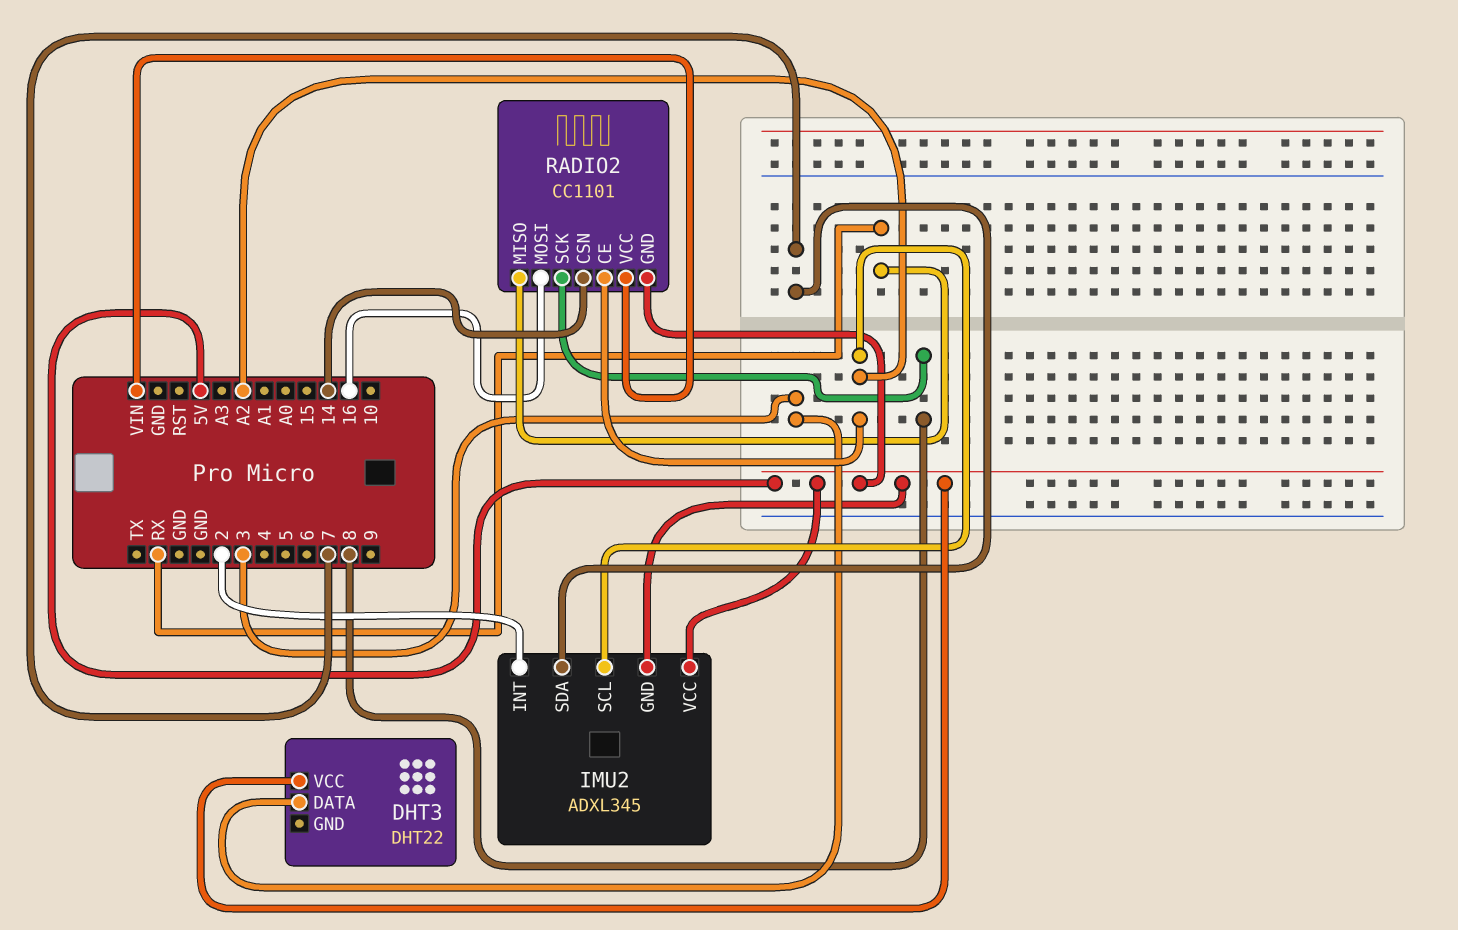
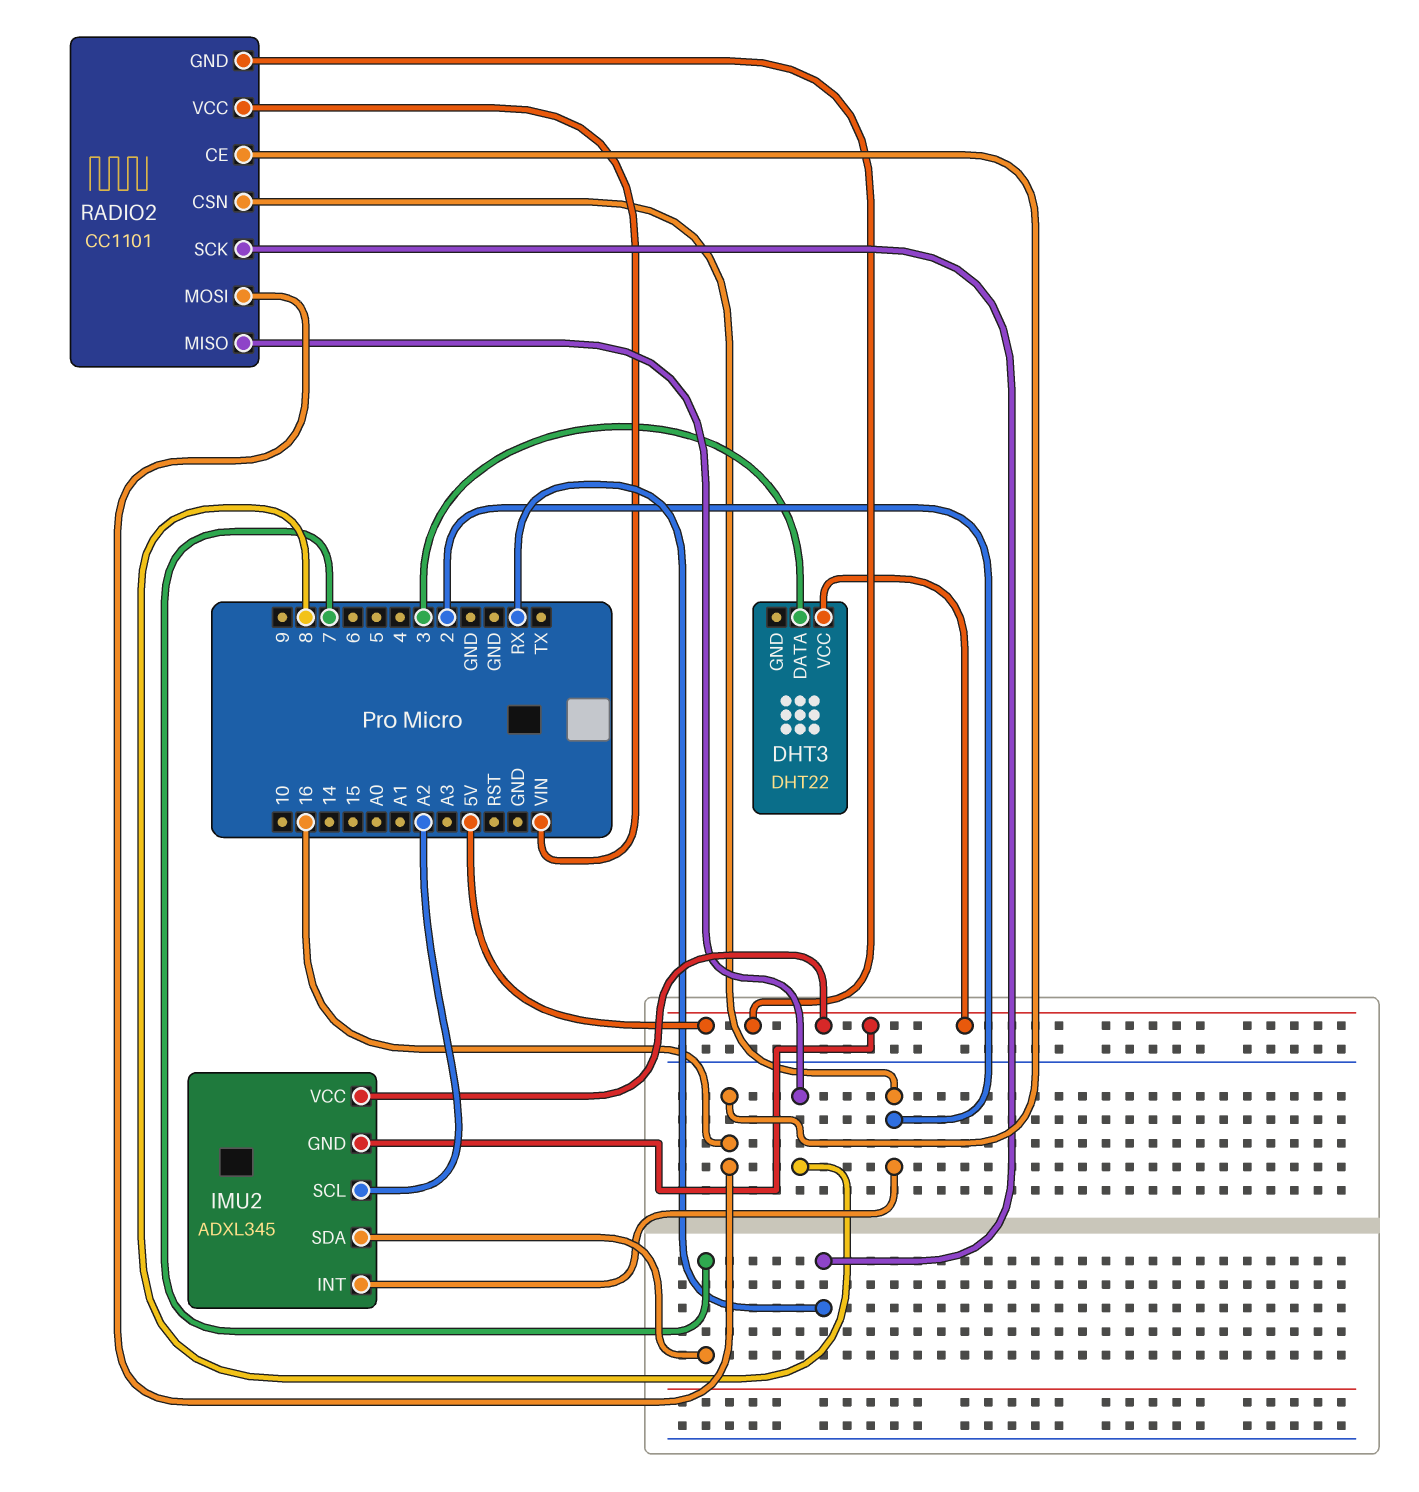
RADIO2 pin CE: A2 -> 16
RADIO2 pin CSN: 14 -> 2
RADIO2 pin MISO: RX -> 8
RADIO2 pin SCK: 8 -> RX

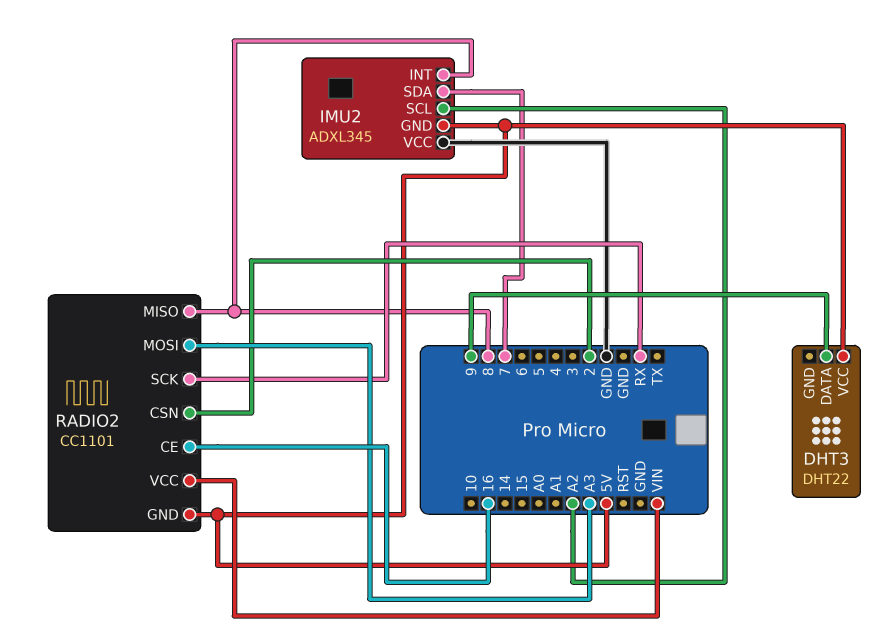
DHT3 pin DATA: 3 -> 9
IMU2 pin INT: 2 -> 8
IMU2 pin VCC: 5V -> GND
RADIO2 pin MOSI: 16 -> A3

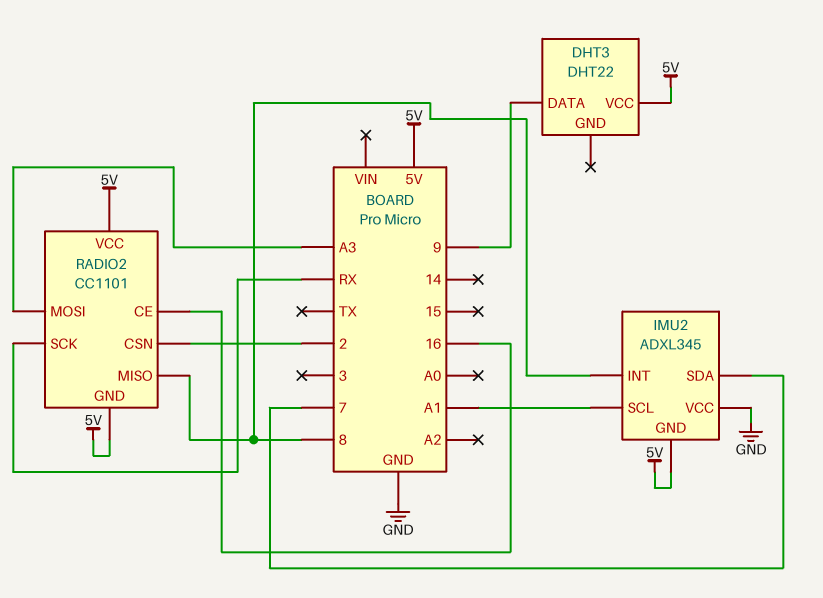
IMU2 pin SCL: A2 -> A1
RADIO2 pin VCC: VIN -> 5V

